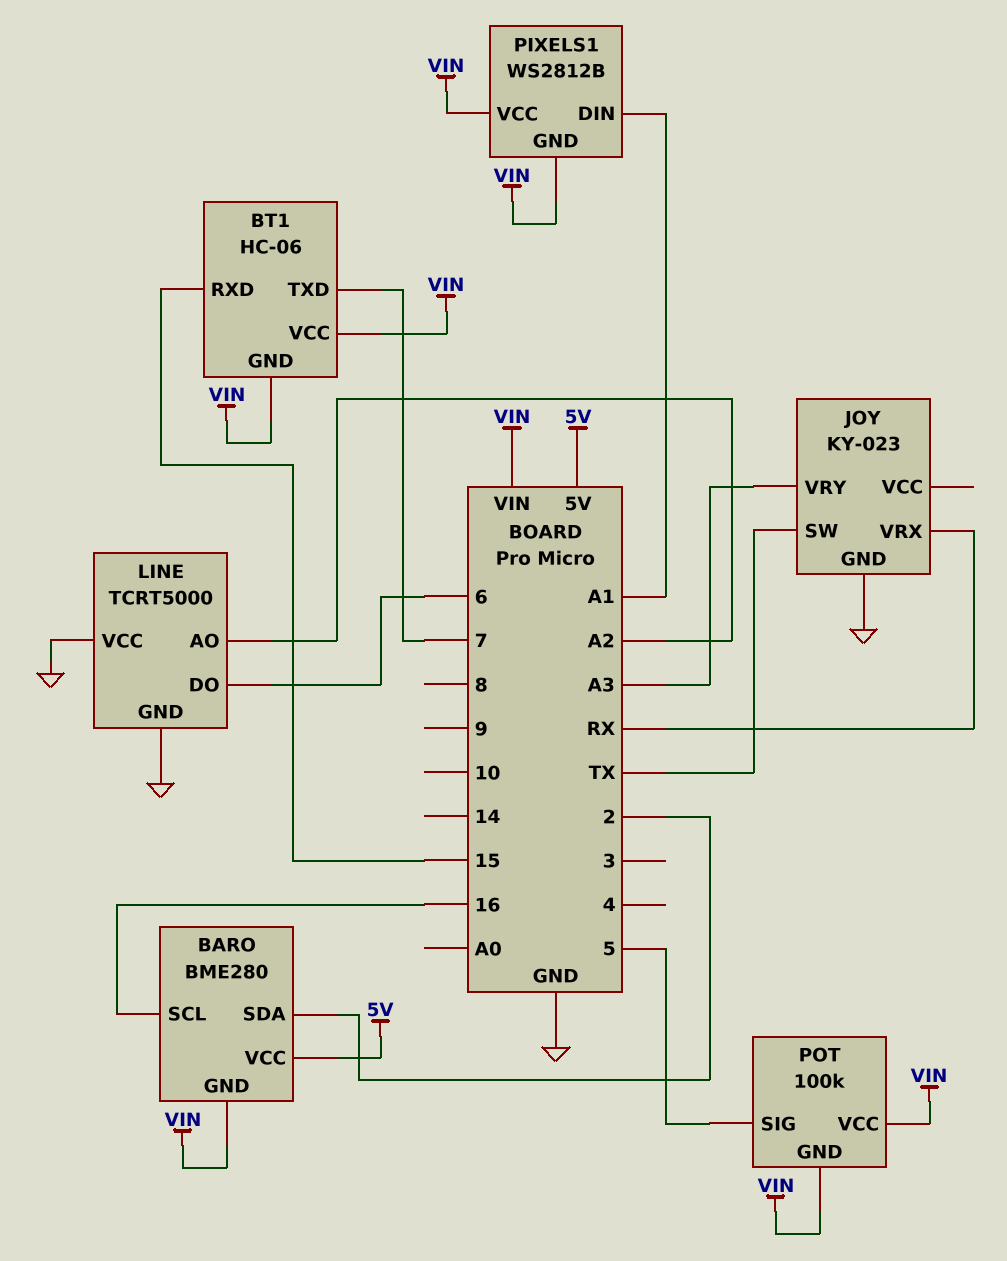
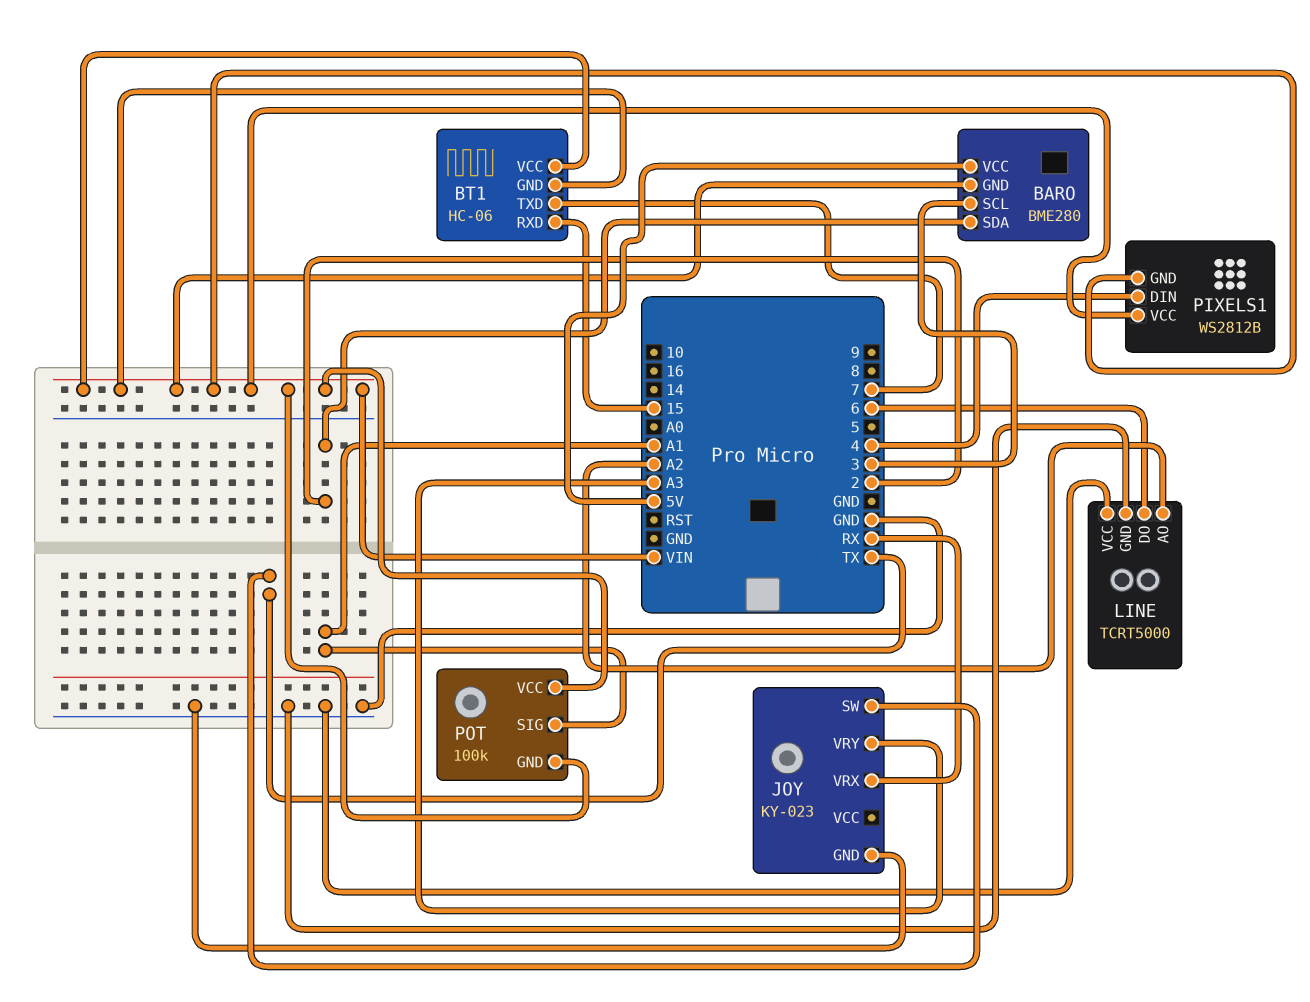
BARO pin SCL: 16 -> 3
PIXELS1 pin DIN: A1 -> 4
POT pin SIG: 5 -> A1

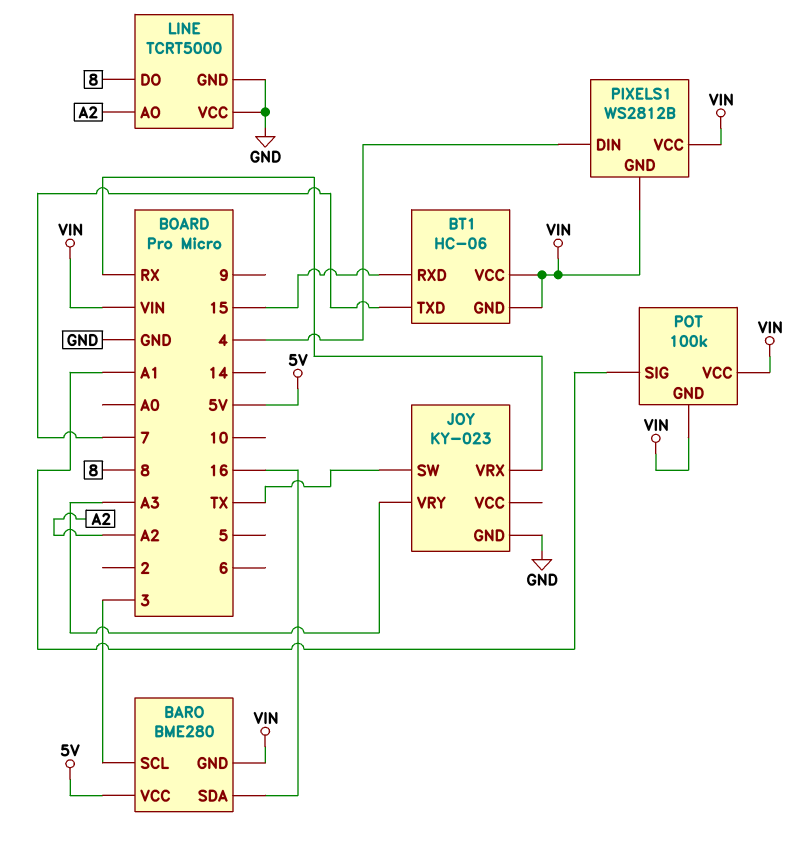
BARO pin SDA: 2 -> 16
LINE pin DO: 6 -> 8

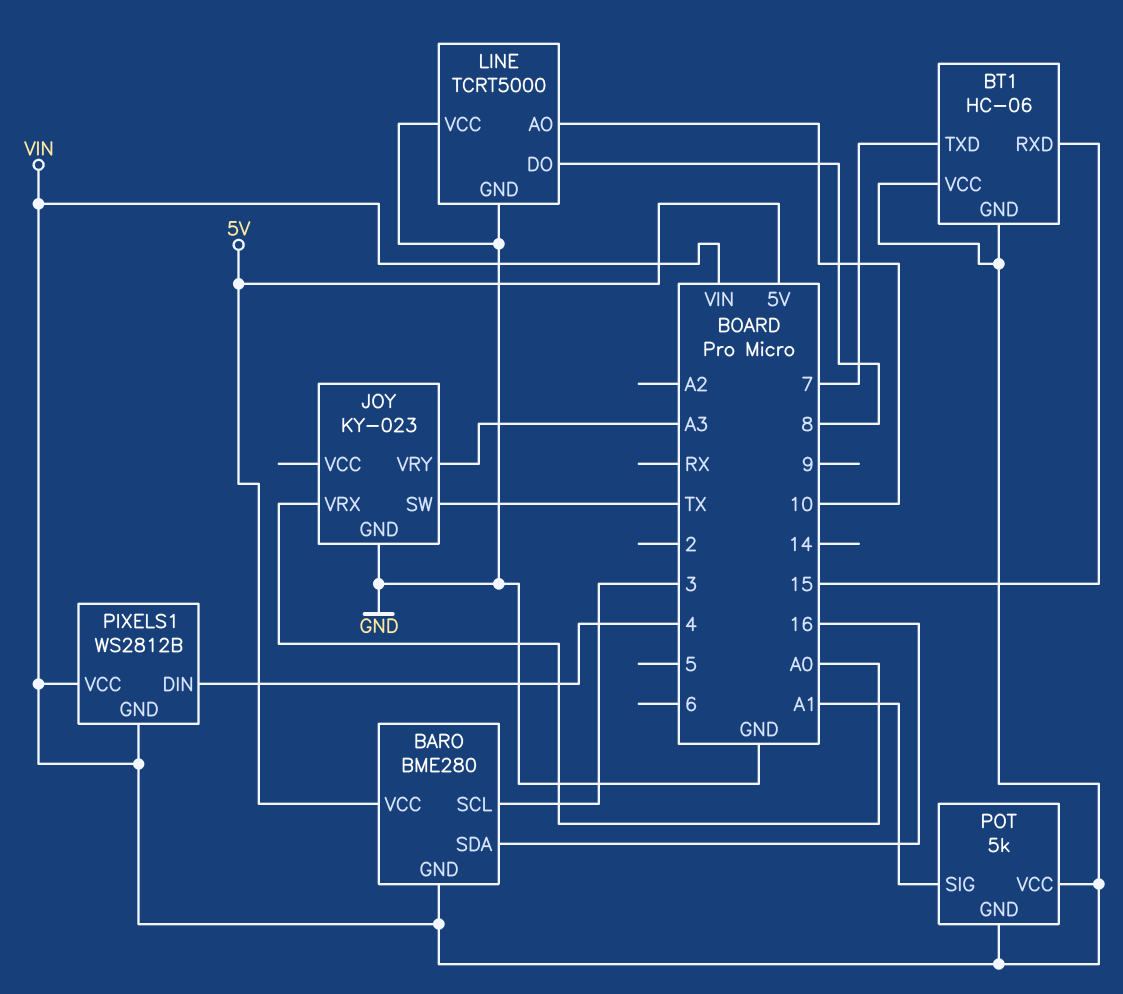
JOY pin VRX: RX -> A0
LINE pin AO: A2 -> 10
POT: 100k -> 5k

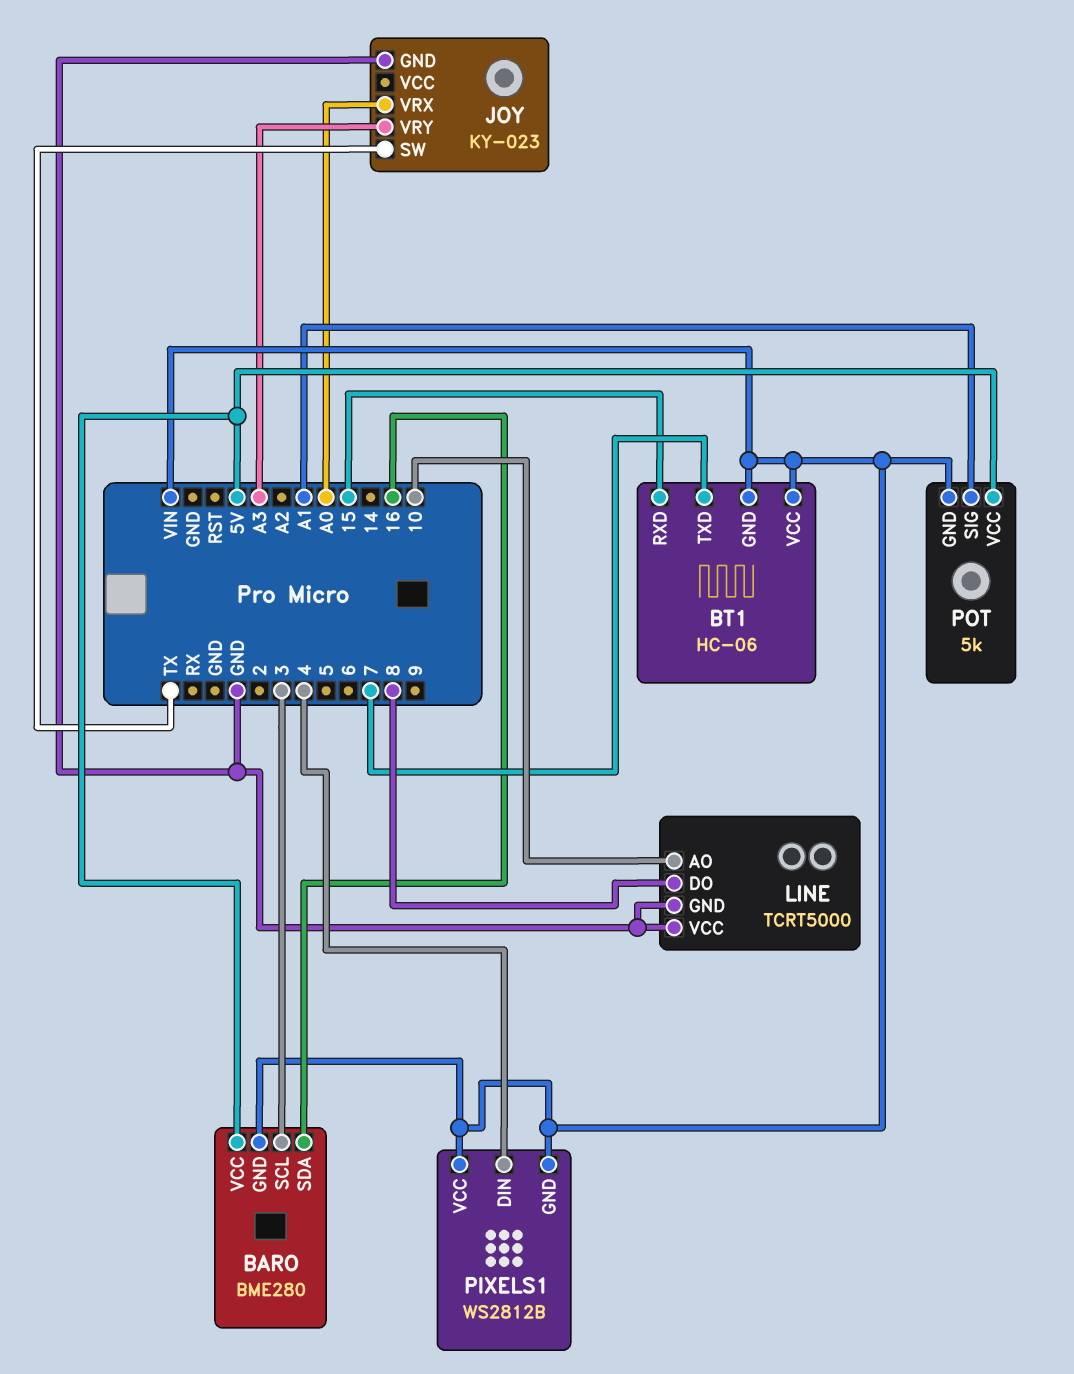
POT pin VCC: VIN -> 5V

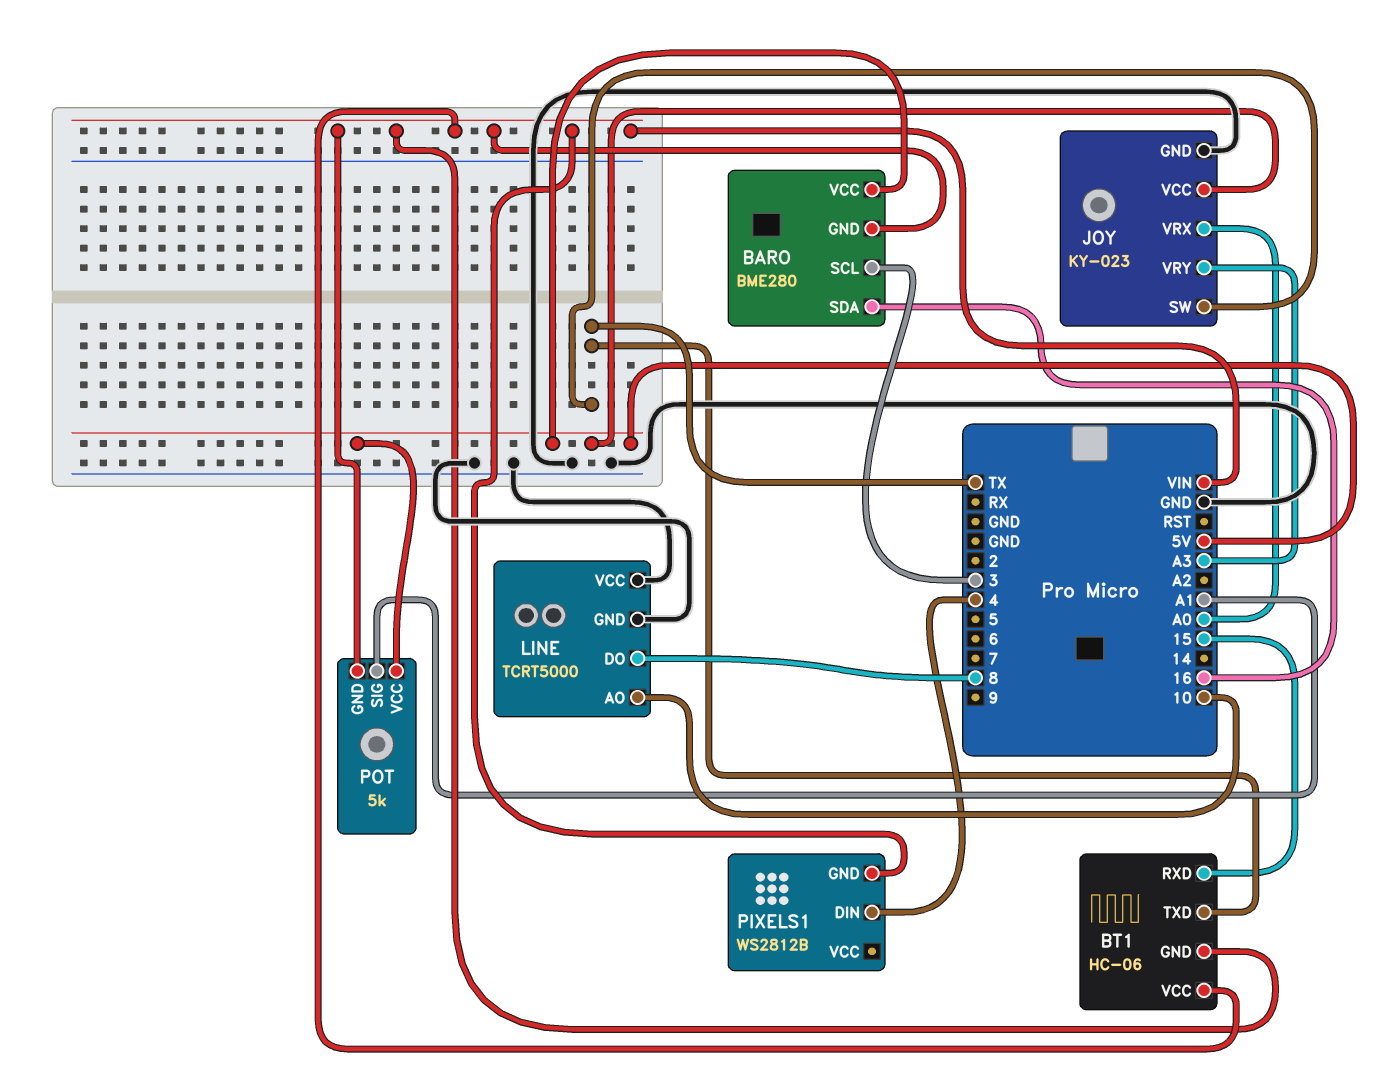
BT1 pin TXD: 7 -> TX
JOY pin VCC: none -> 5V
PIXELS1 pin VCC: VIN -> none

